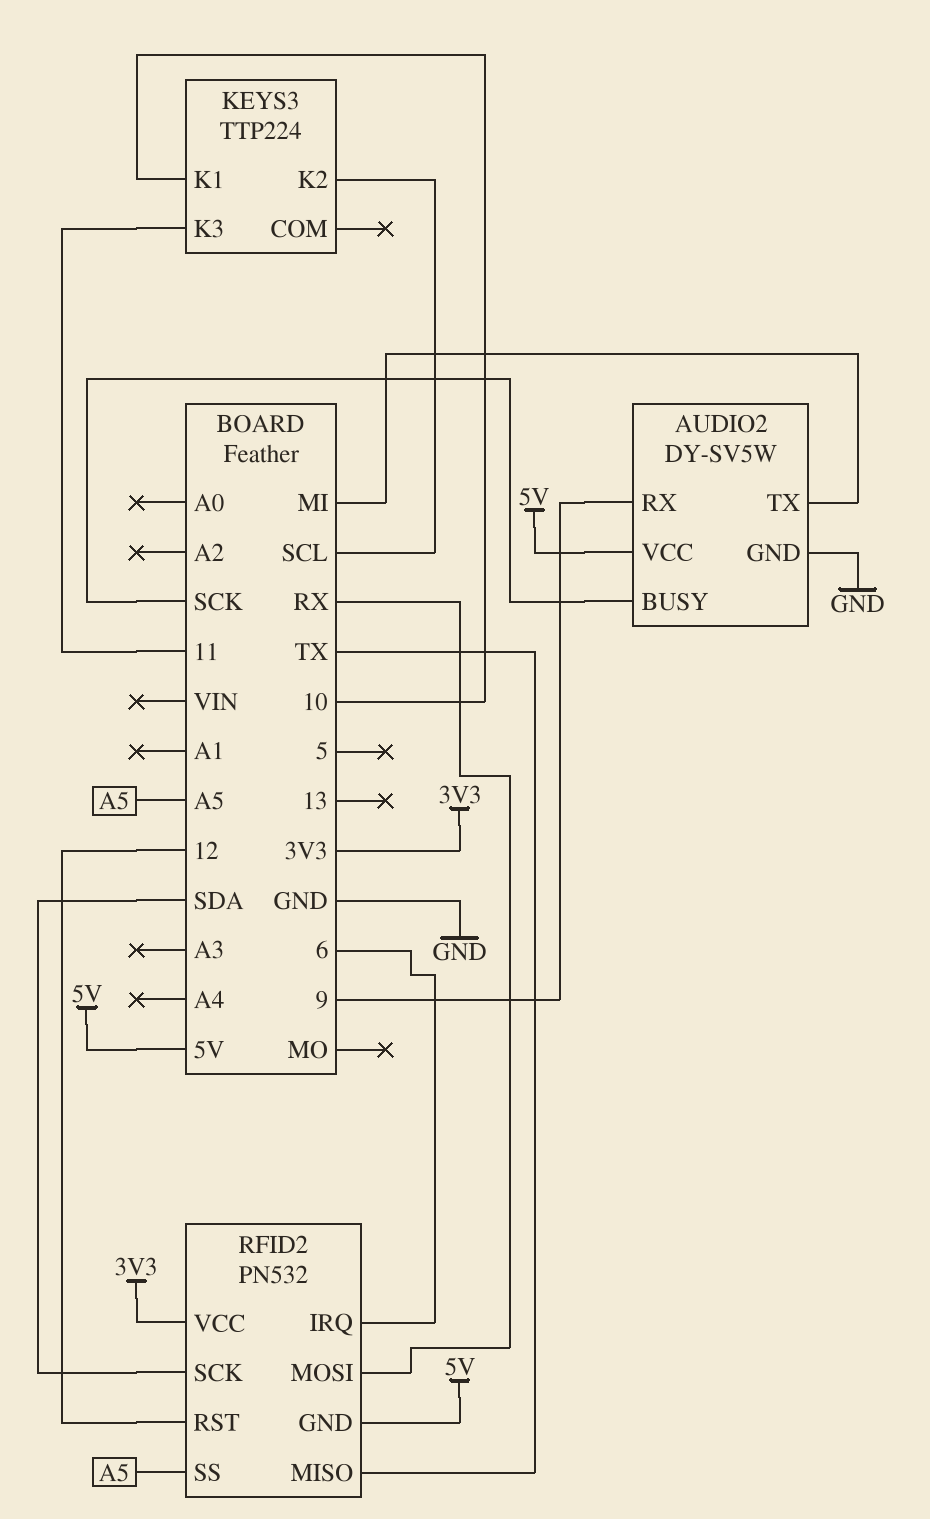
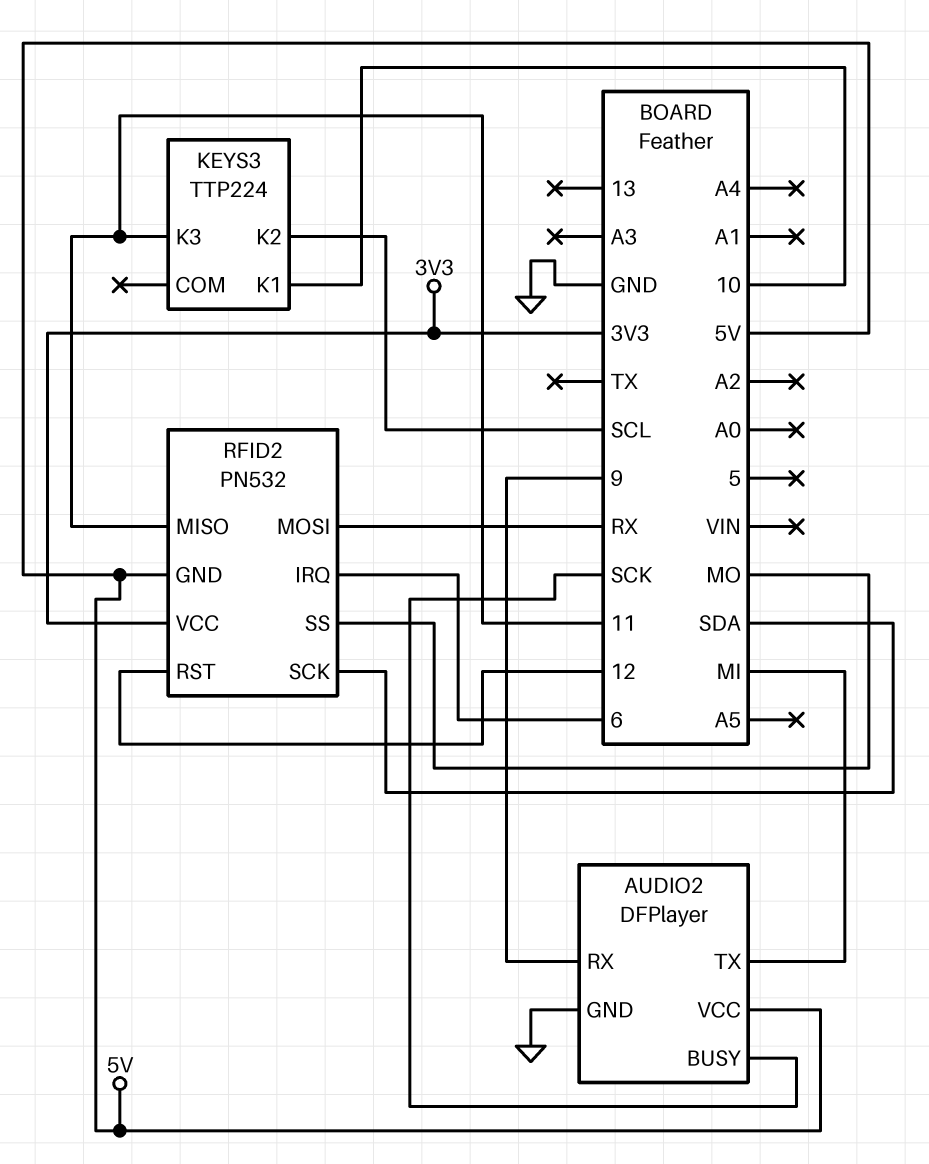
AUDIO2: DY-SV5W -> DFPlayer
RFID2 pin MISO: TX -> 11
RFID2 pin SS: A5 -> MO

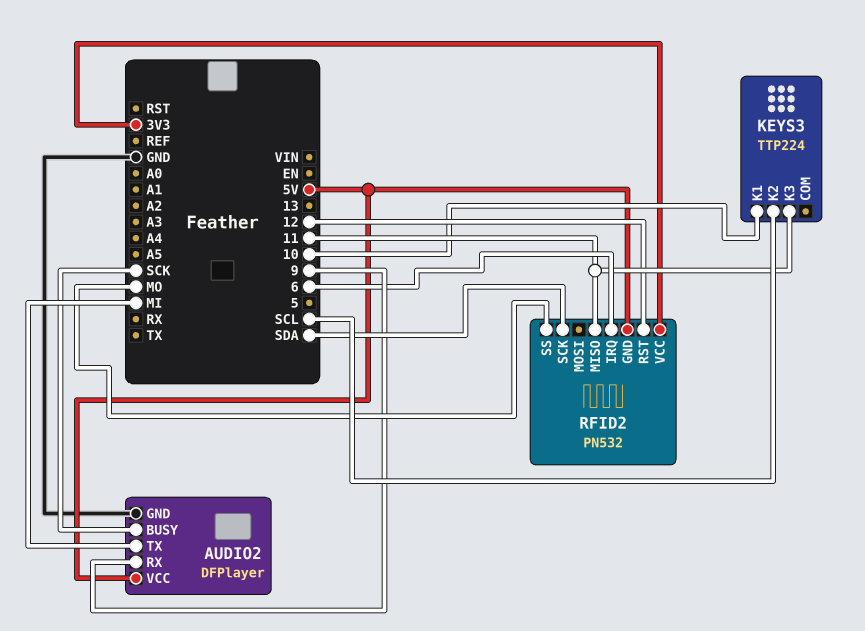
RFID2 pin MOSI: RX -> none

